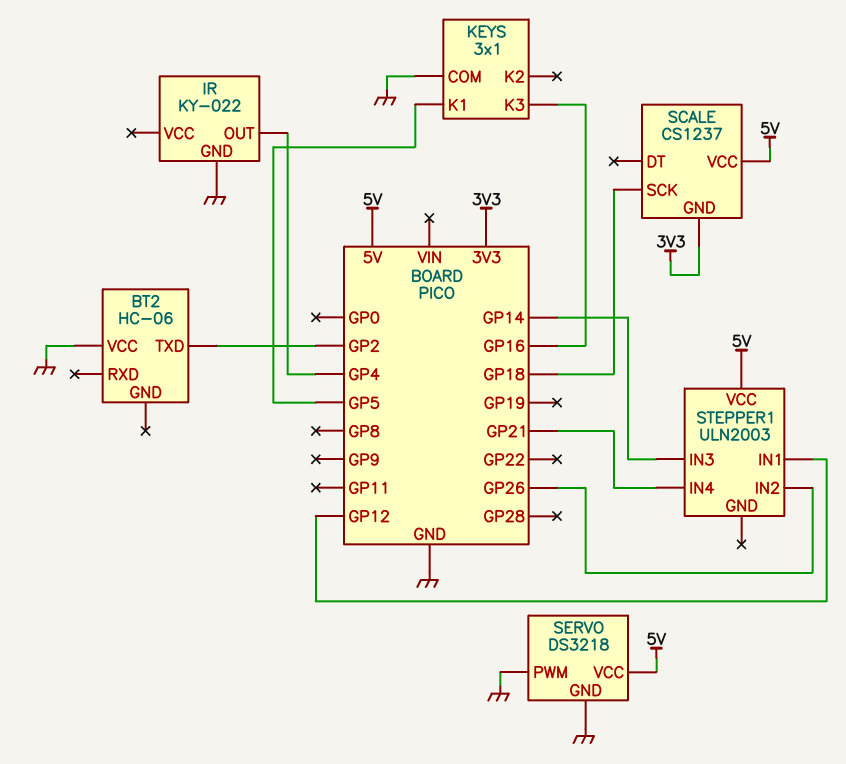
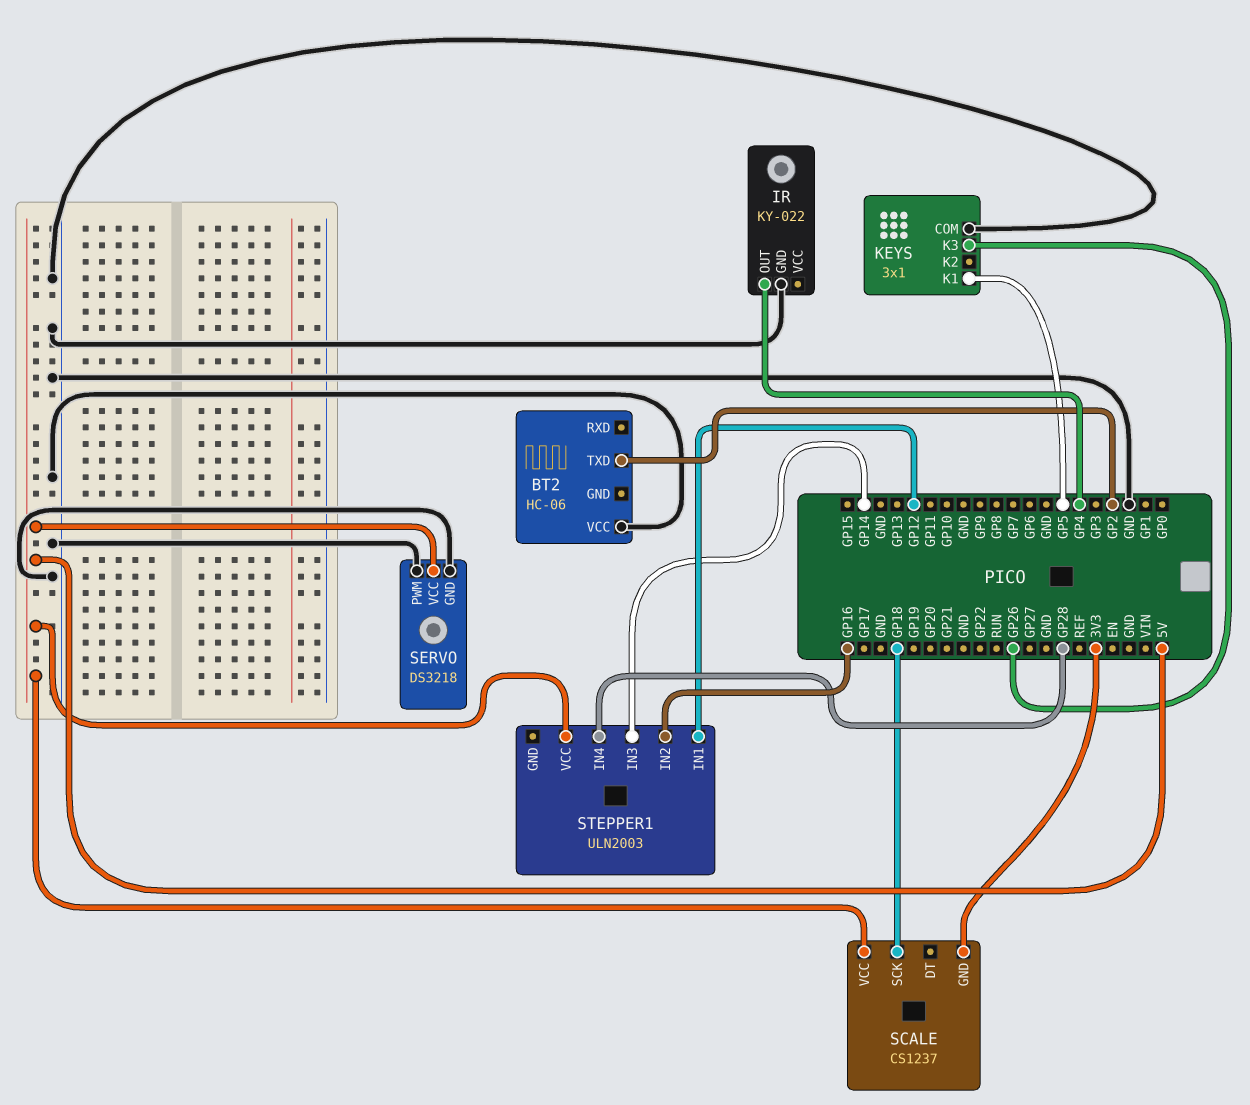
KEYS pin K3: GP16 -> GP26
STEPPER1 pin IN2: GP26 -> GP16
STEPPER1 pin IN4: GP21 -> GP28

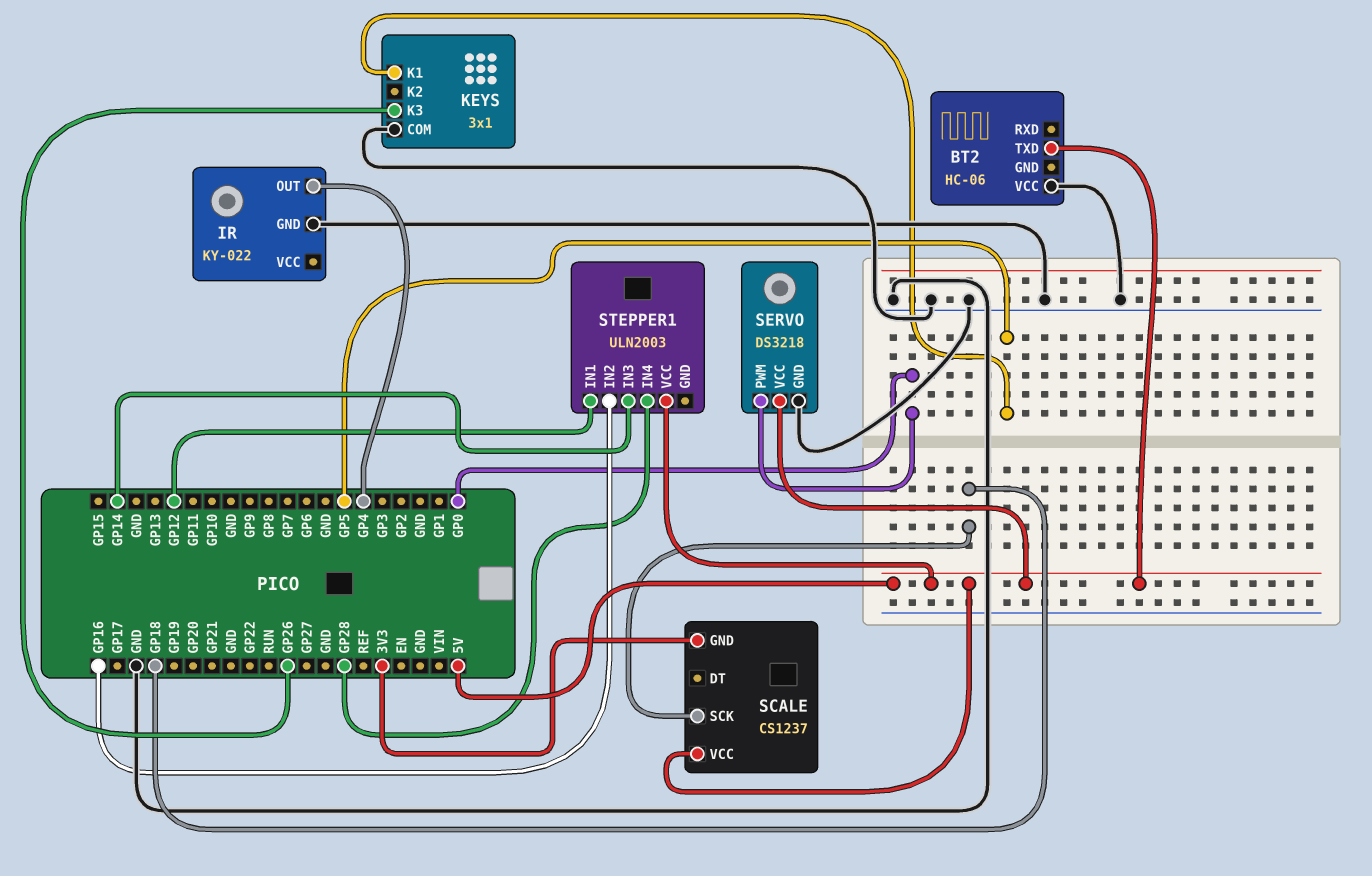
BT2 pin TXD: GP2 -> 5V
SERVO pin PWM: GND -> GP0

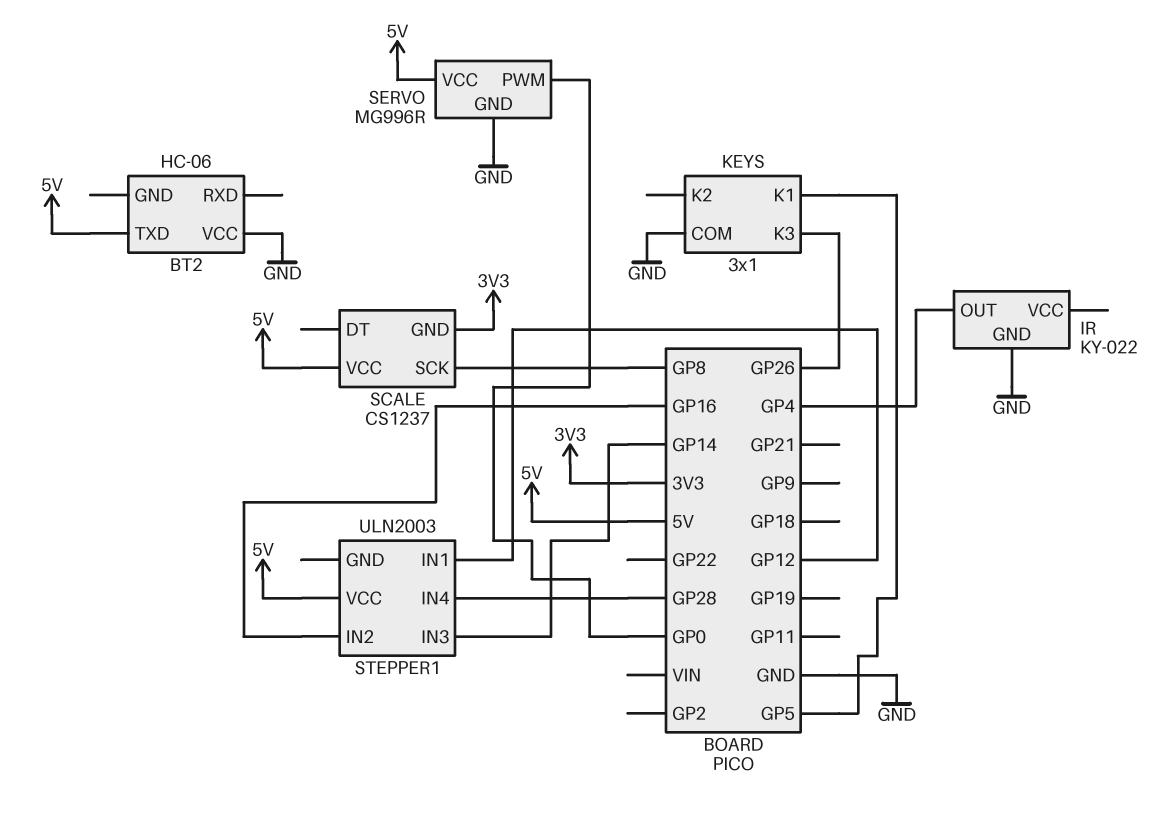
SCALE pin SCK: GP18 -> GP8
SERVO: DS3218 -> MG996R

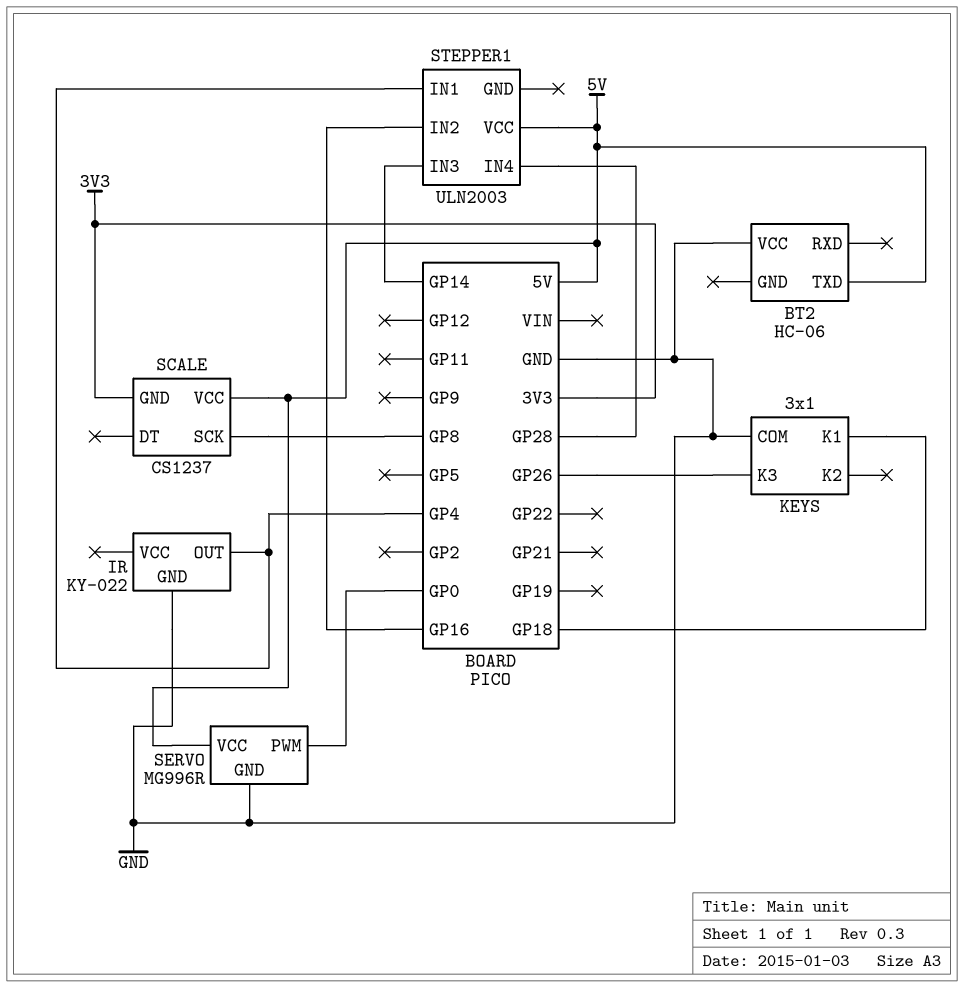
KEYS pin K1: GP5 -> GP18
STEPPER1 pin IN1: GP12 -> GP4

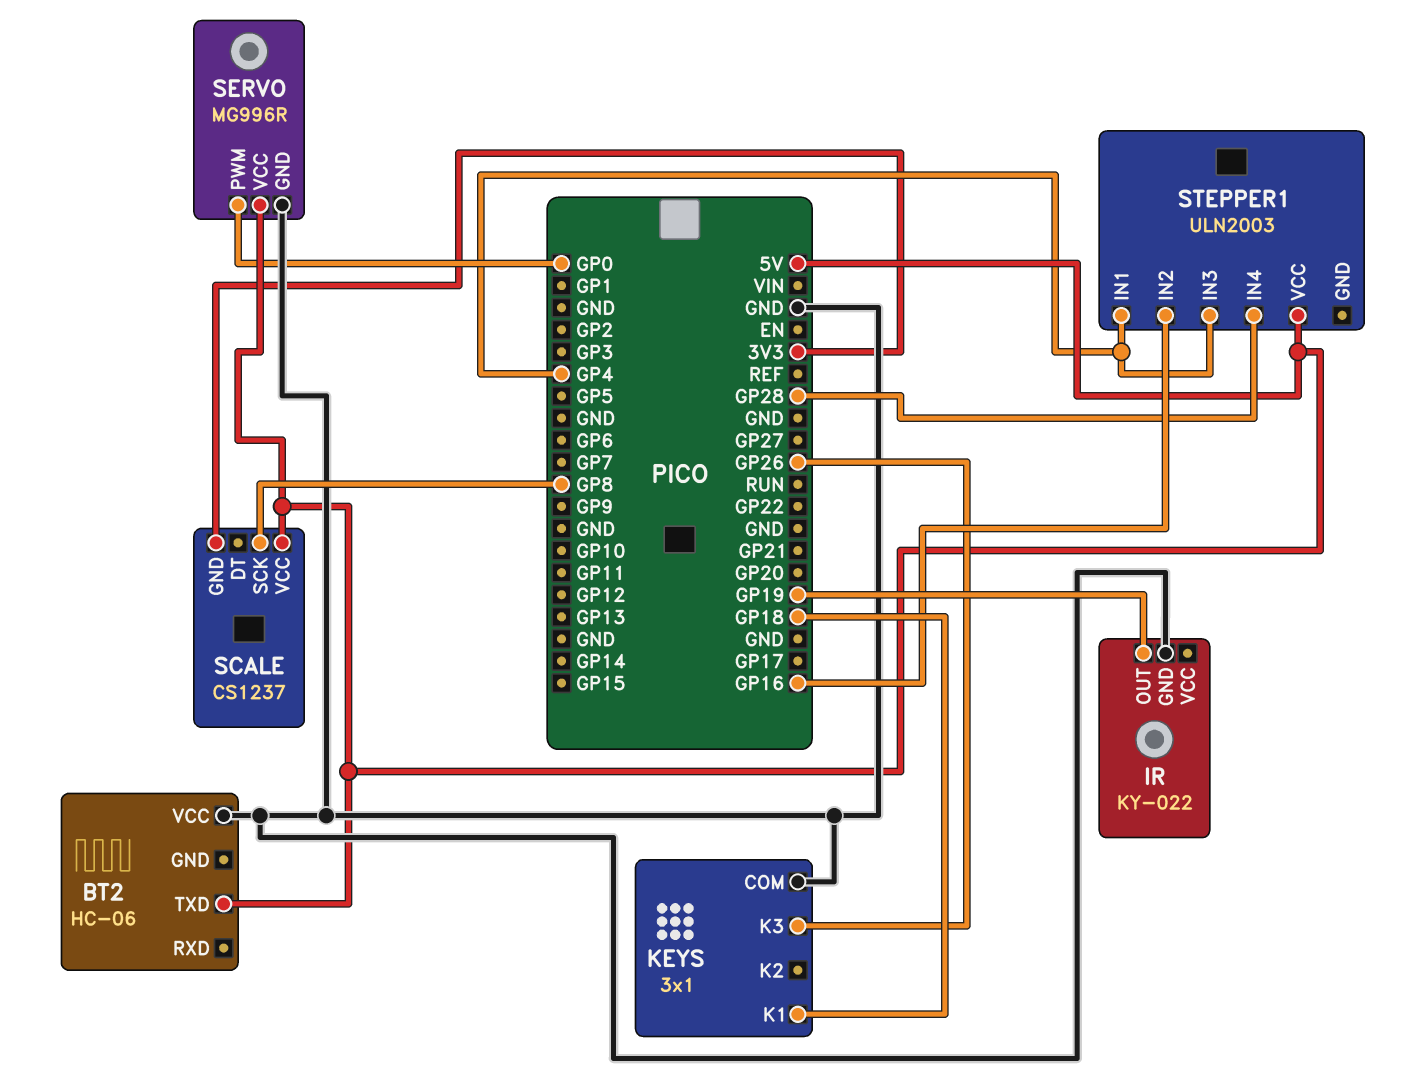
IR pin OUT: GP4 -> GP19
STEPPER1 pin IN3: GP14 -> GP4

